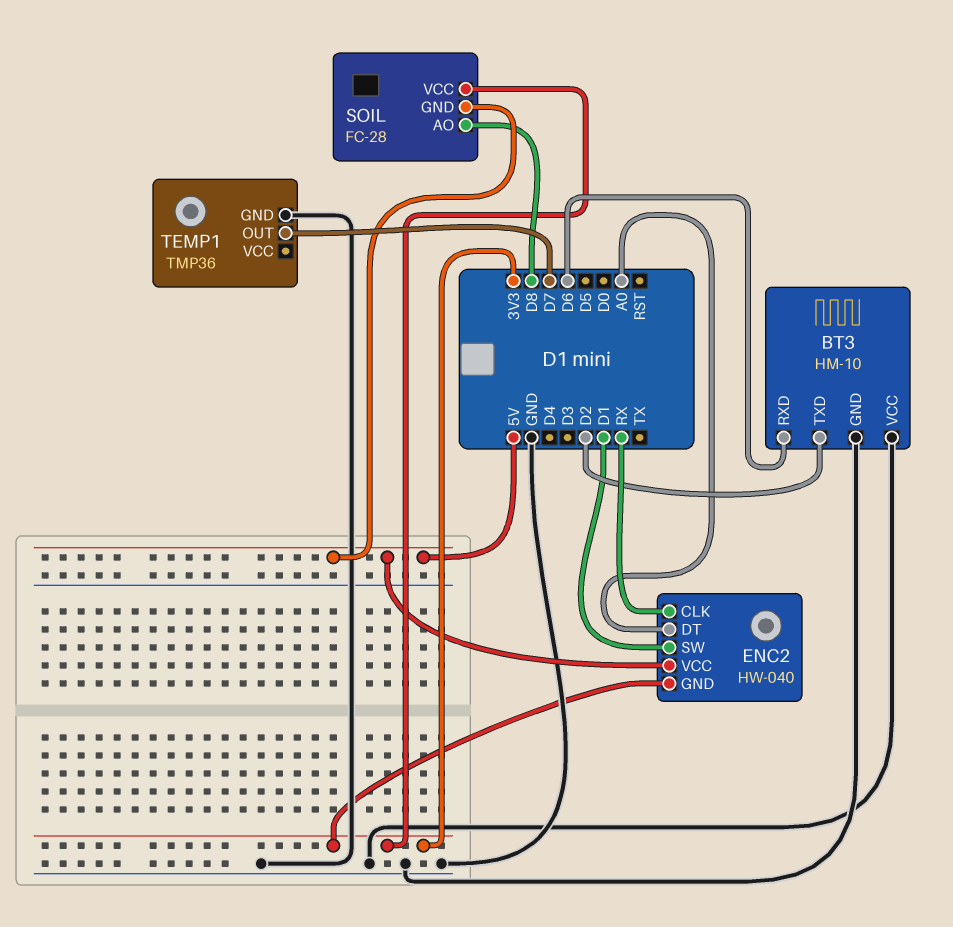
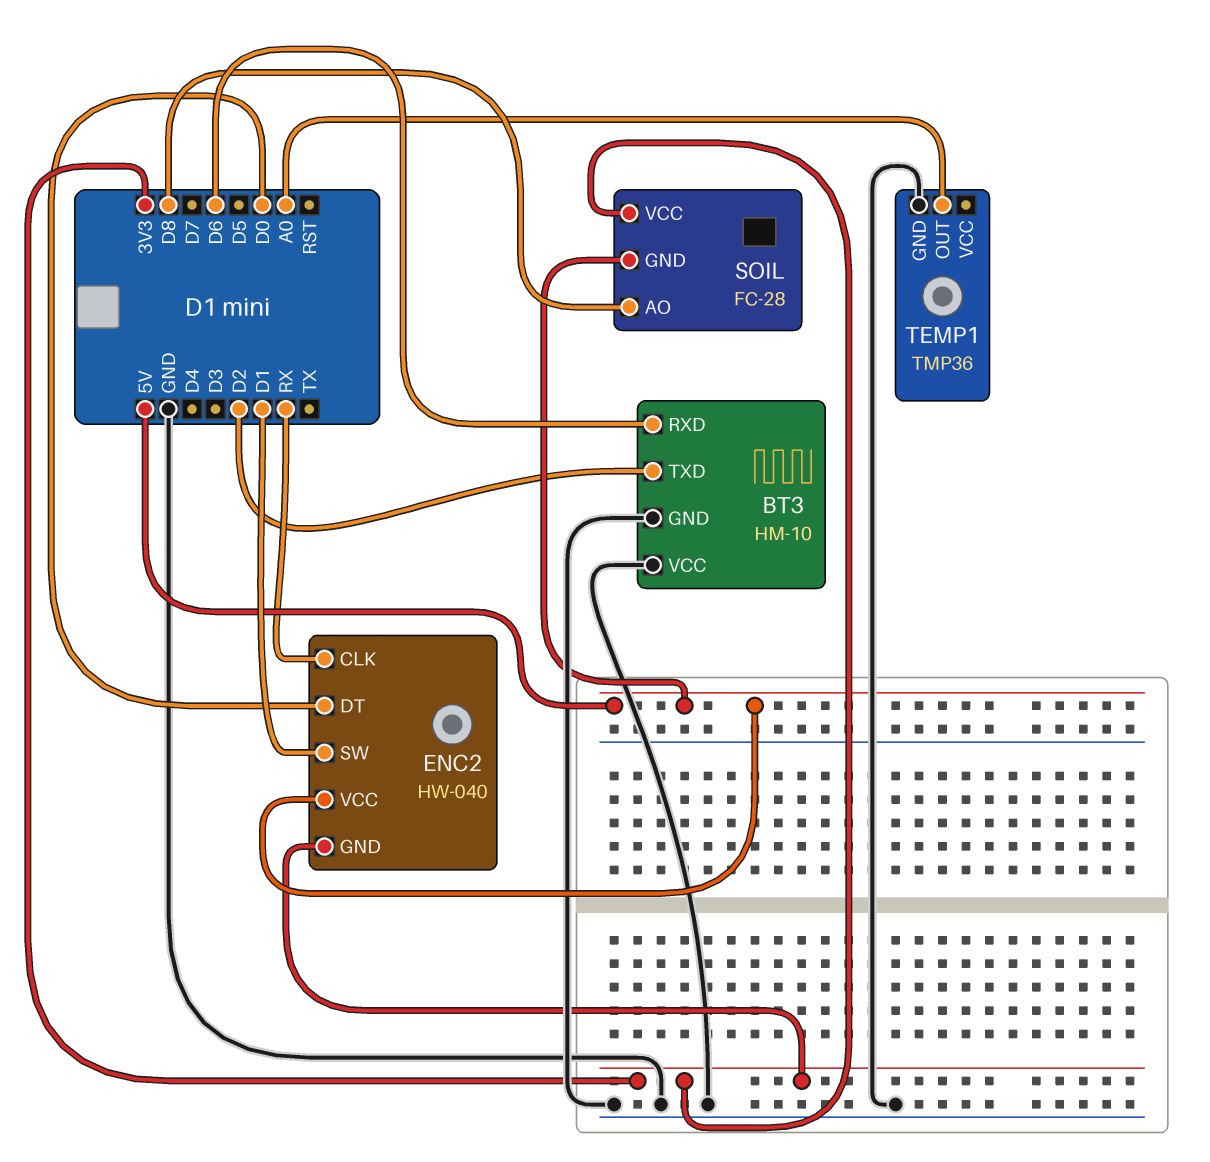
ENC2 pin DT: A0 -> D0
TEMP1 pin OUT: D7 -> A0

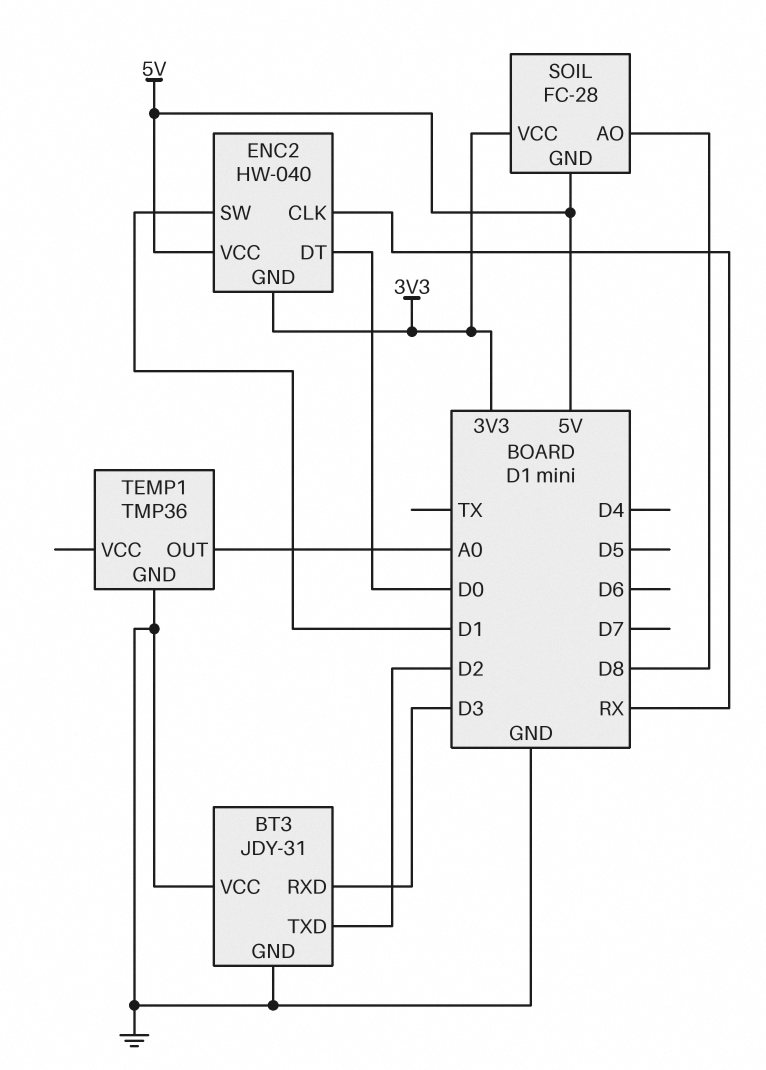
BT3: HM-10 -> JDY-31
BT3 pin RXD: D6 -> D3

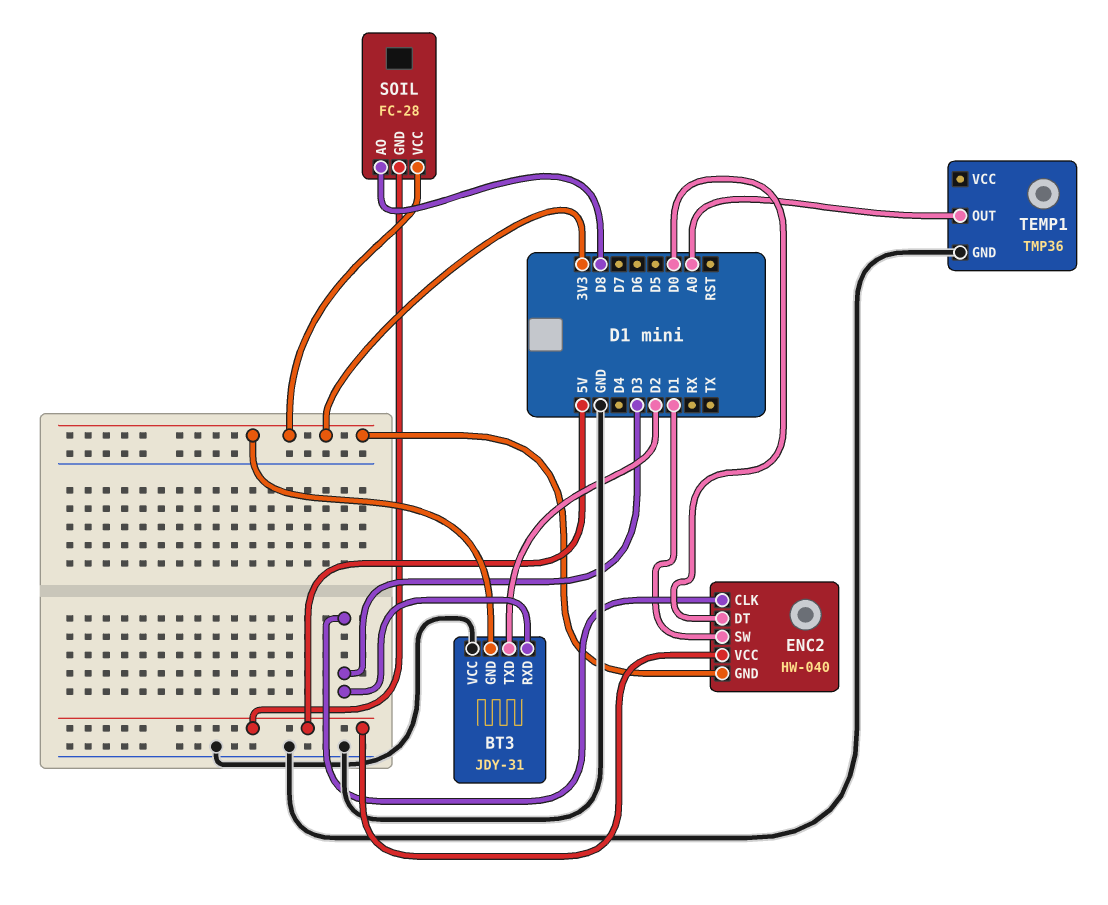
BT3 pin GND: GND -> 3V3
ENC2 pin CLK: RX -> D3

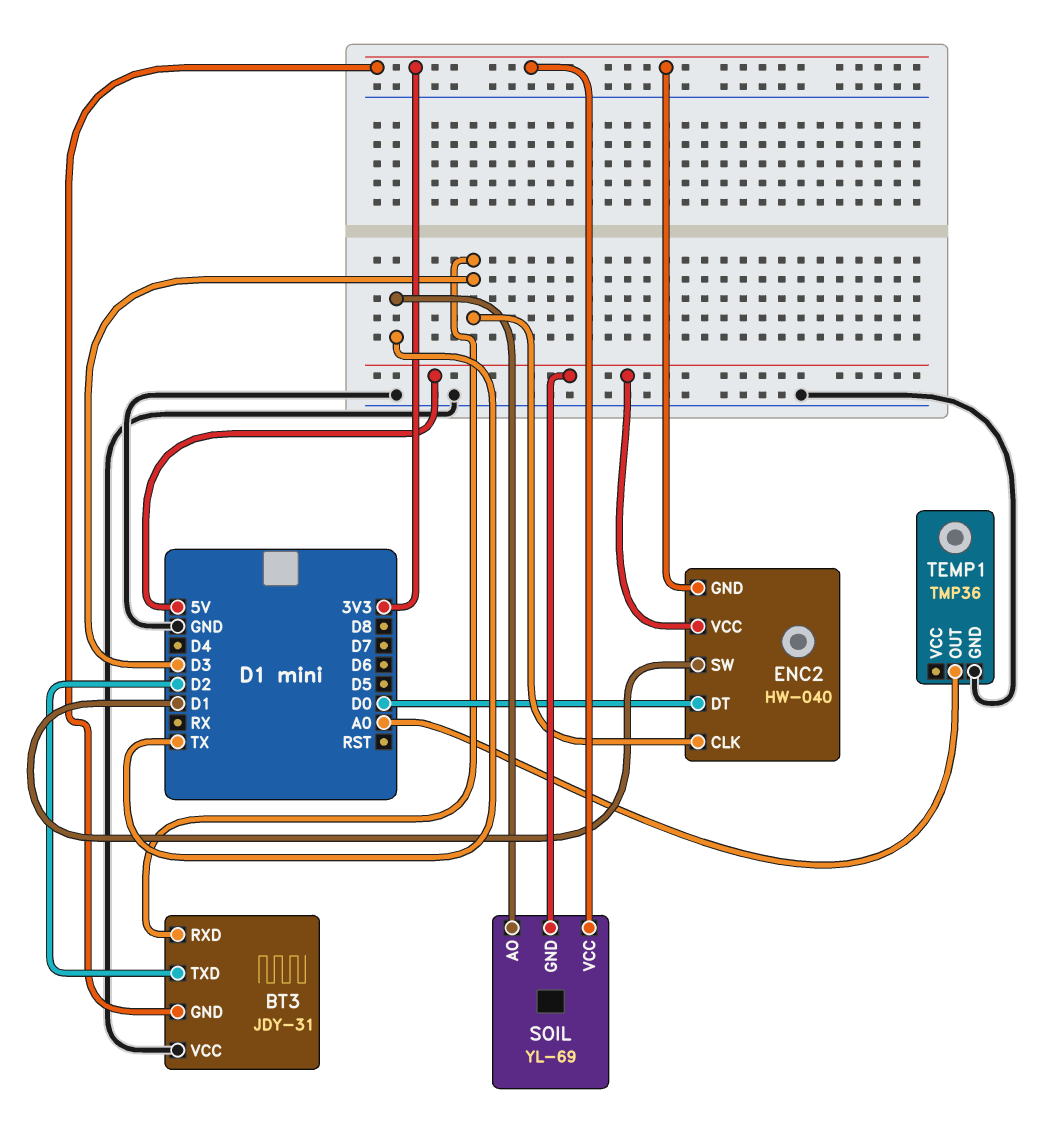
SOIL: FC-28 -> YL-69
SOIL pin AO: D8 -> TX

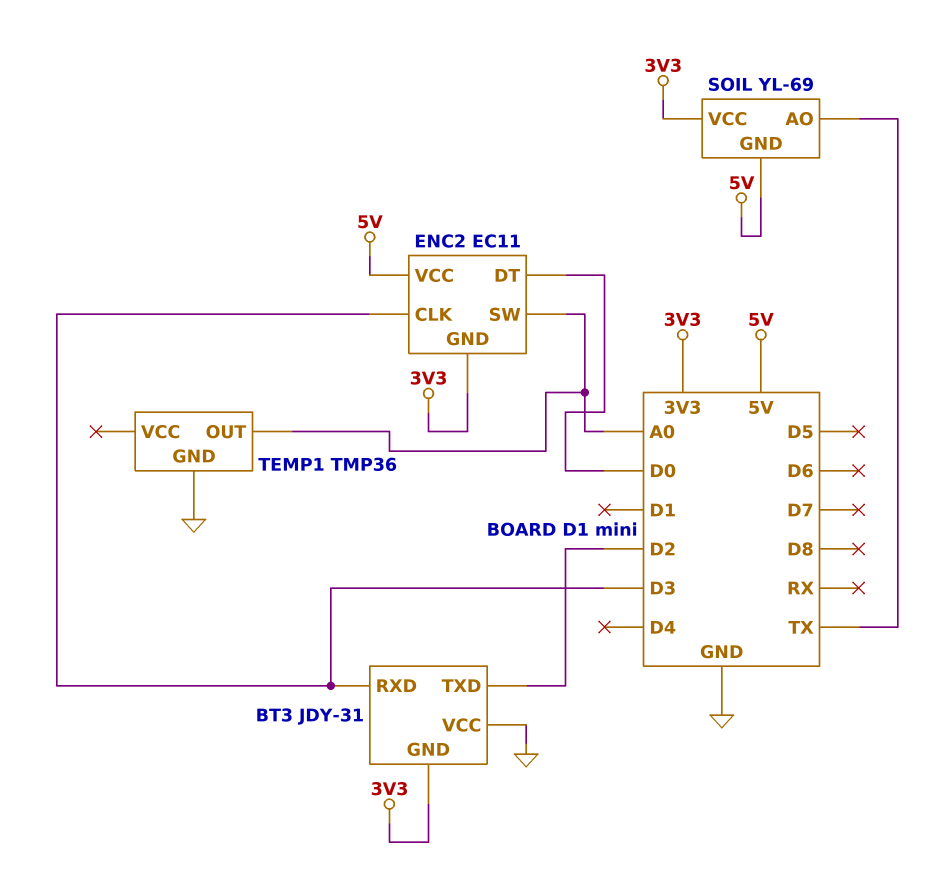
ENC2: HW-040 -> EC11
ENC2 pin SW: D1 -> A0

